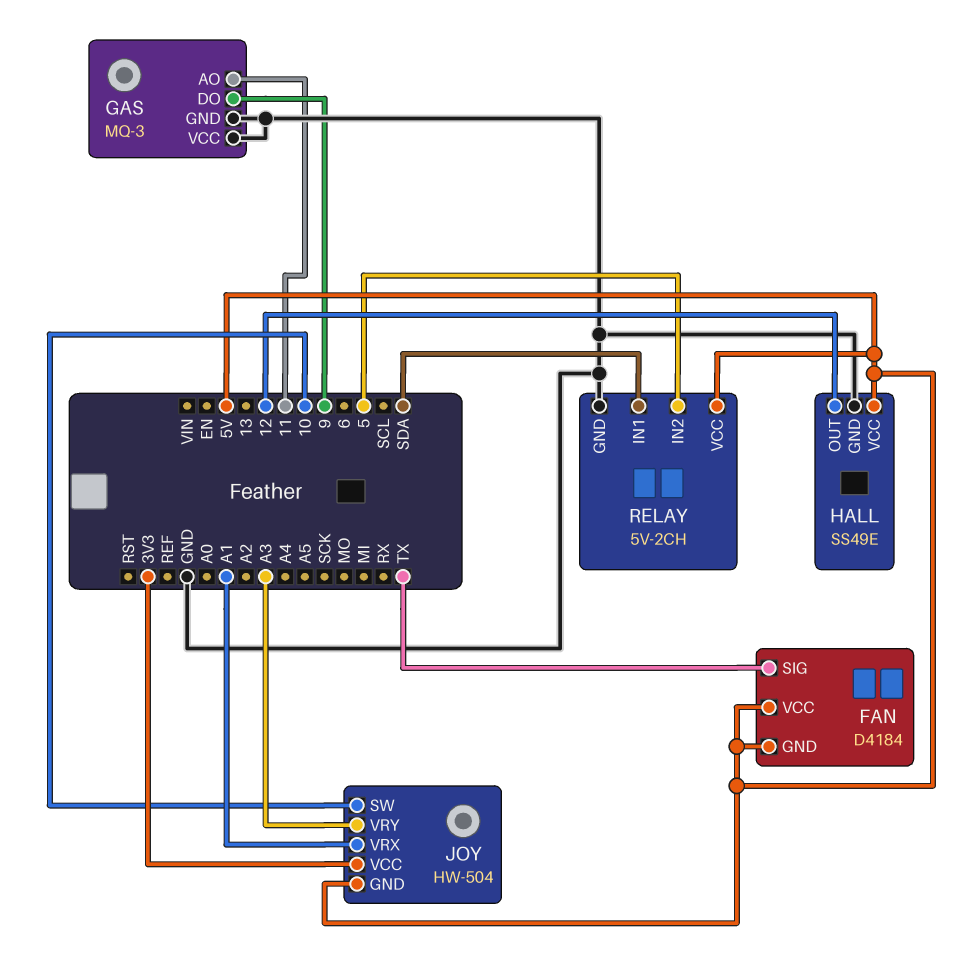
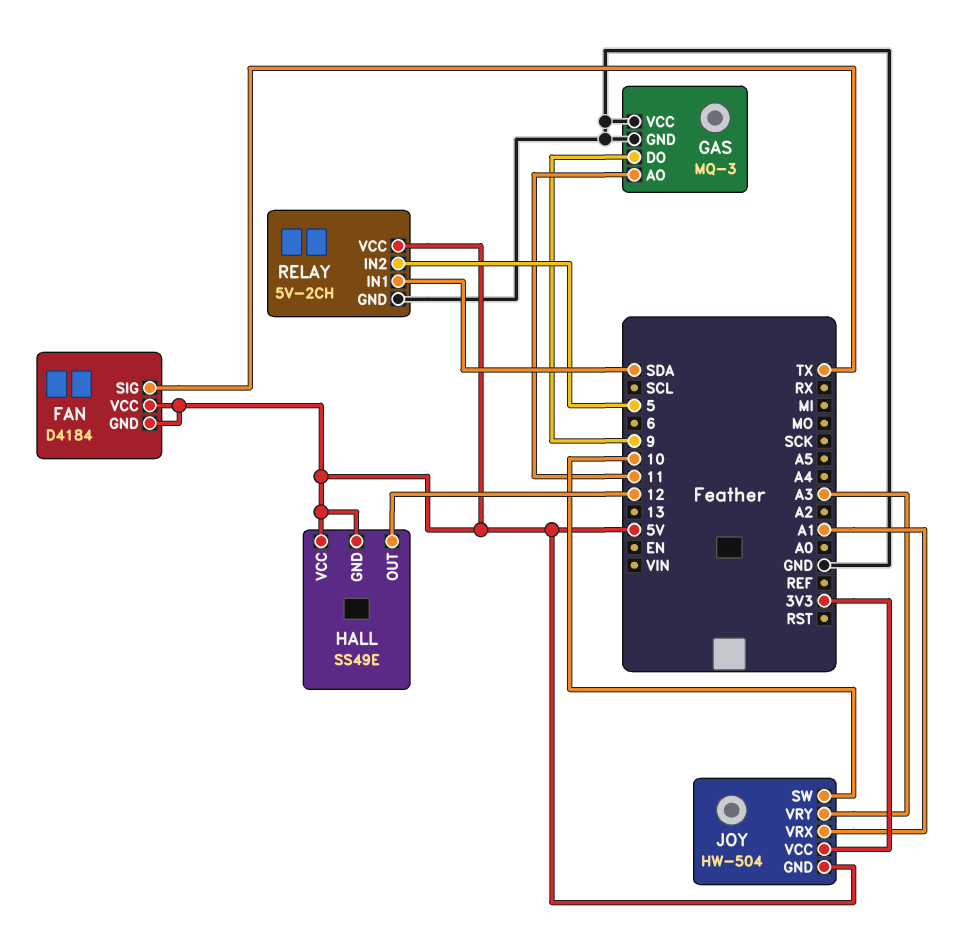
HALL pin GND: GND -> 5V

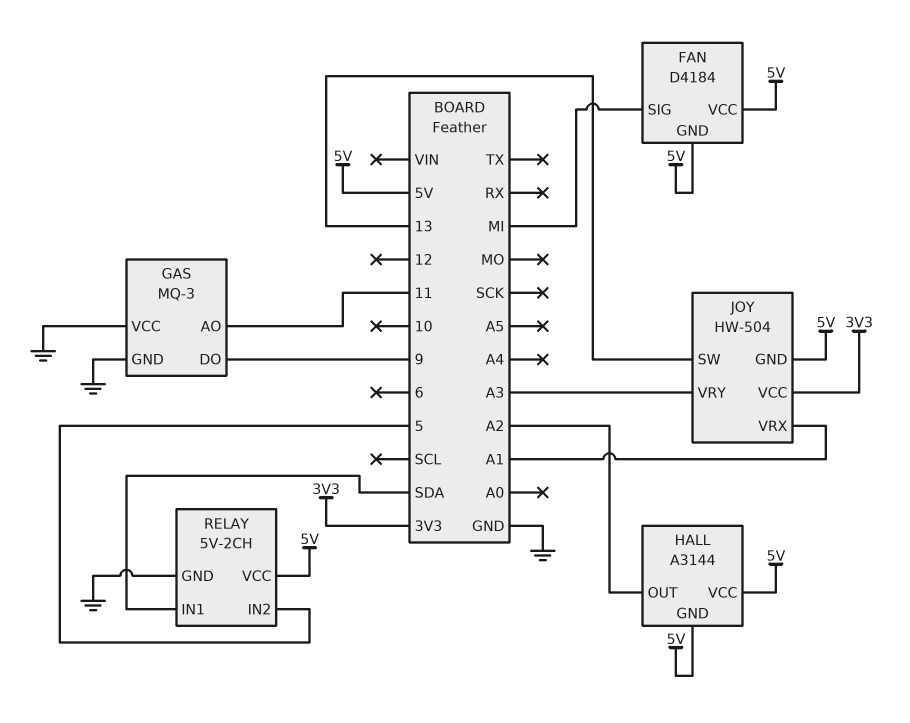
FAN pin SIG: TX -> MI
HALL: SS49E -> A3144
HALL pin OUT: 12 -> A2
JOY pin SW: 10 -> 13

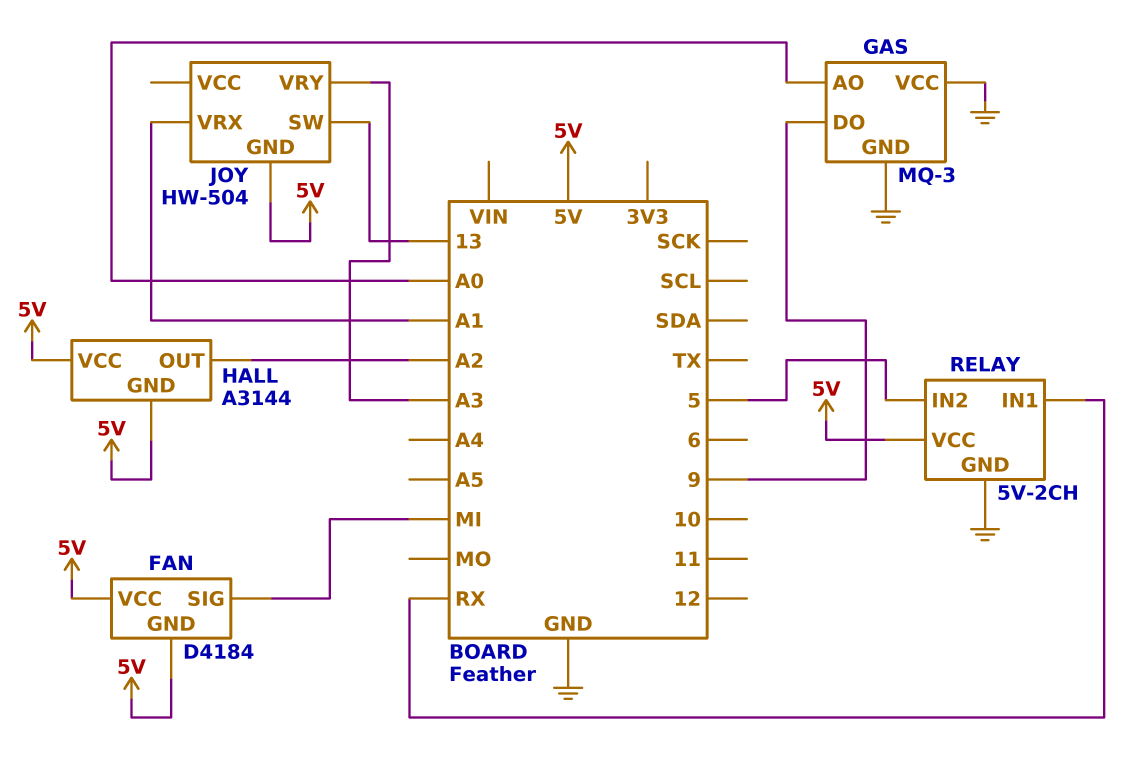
GAS pin AO: 11 -> A0
JOY pin VCC: 3V3 -> none
RELAY pin IN1: SDA -> RX

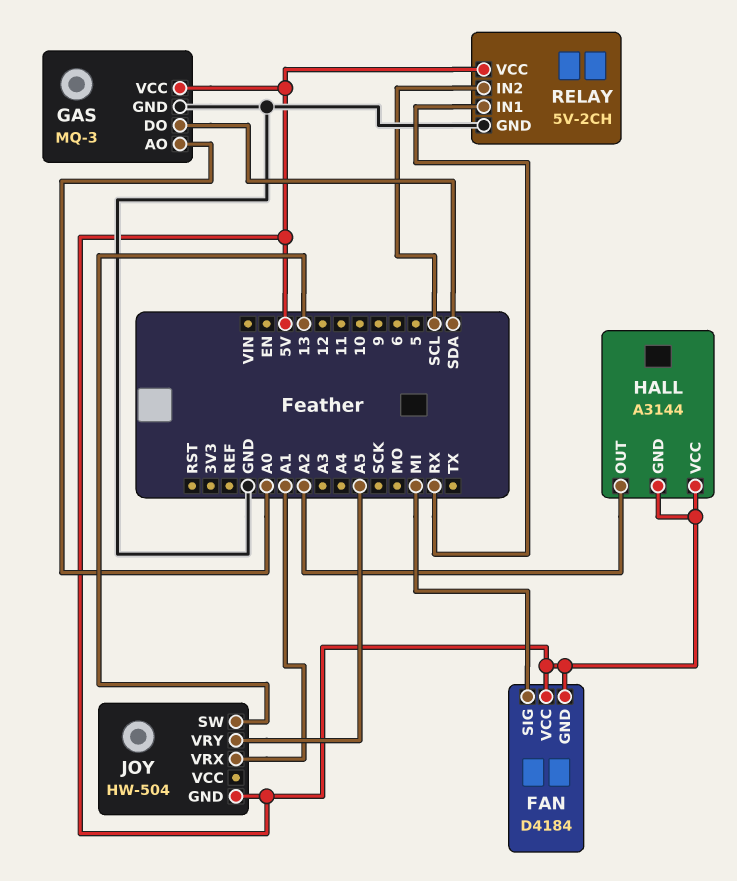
GAS pin DO: 9 -> SDA
GAS pin VCC: GND -> 5V
JOY pin VRY: A3 -> A5
RELAY pin IN2: 5 -> SCL

